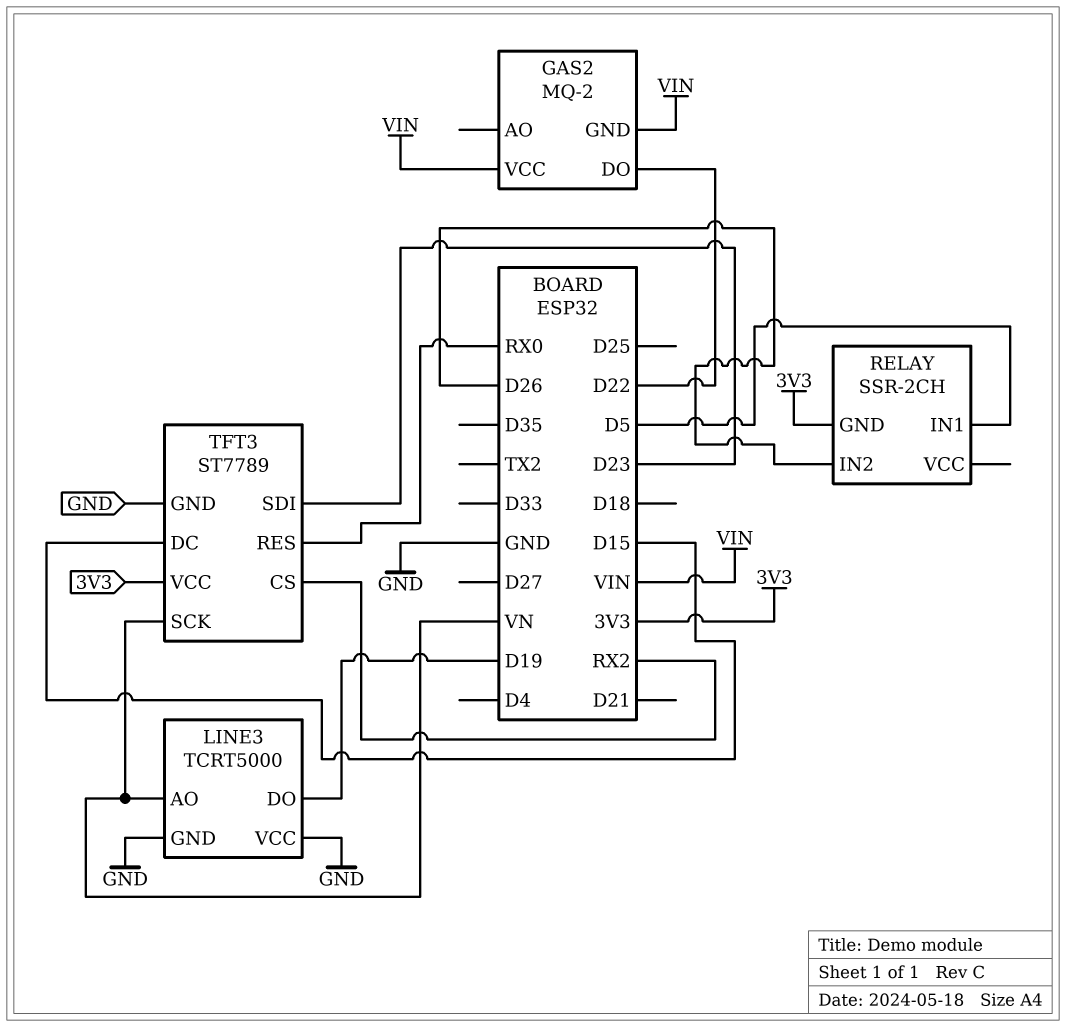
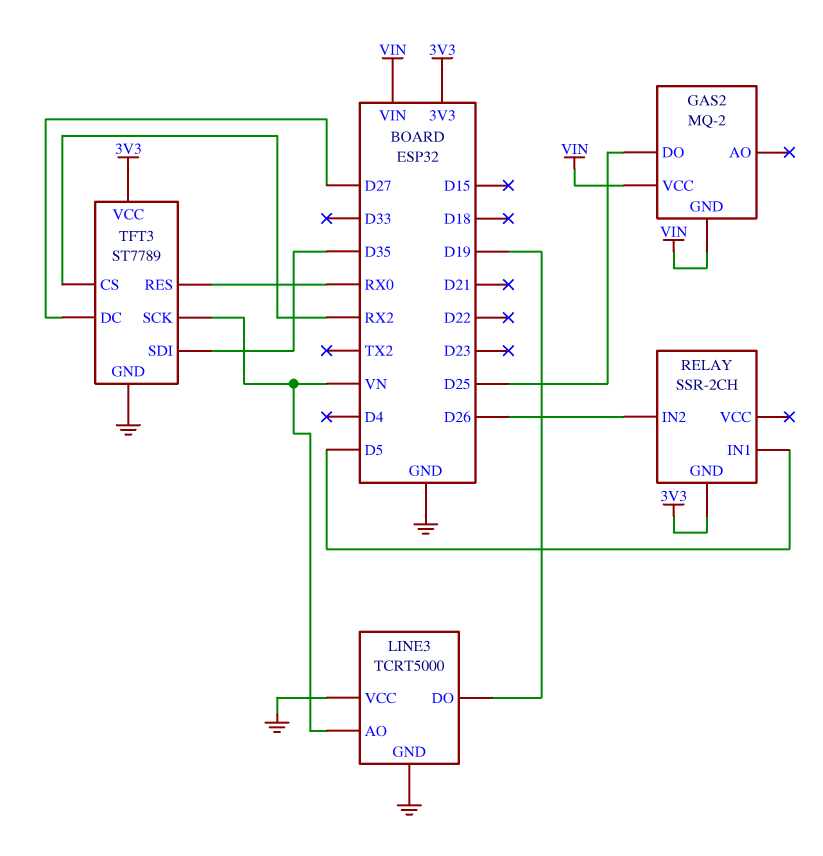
GAS2 pin DO: D22 -> D25
TFT3 pin DC: D15 -> D27
TFT3 pin SDI: D23 -> D35

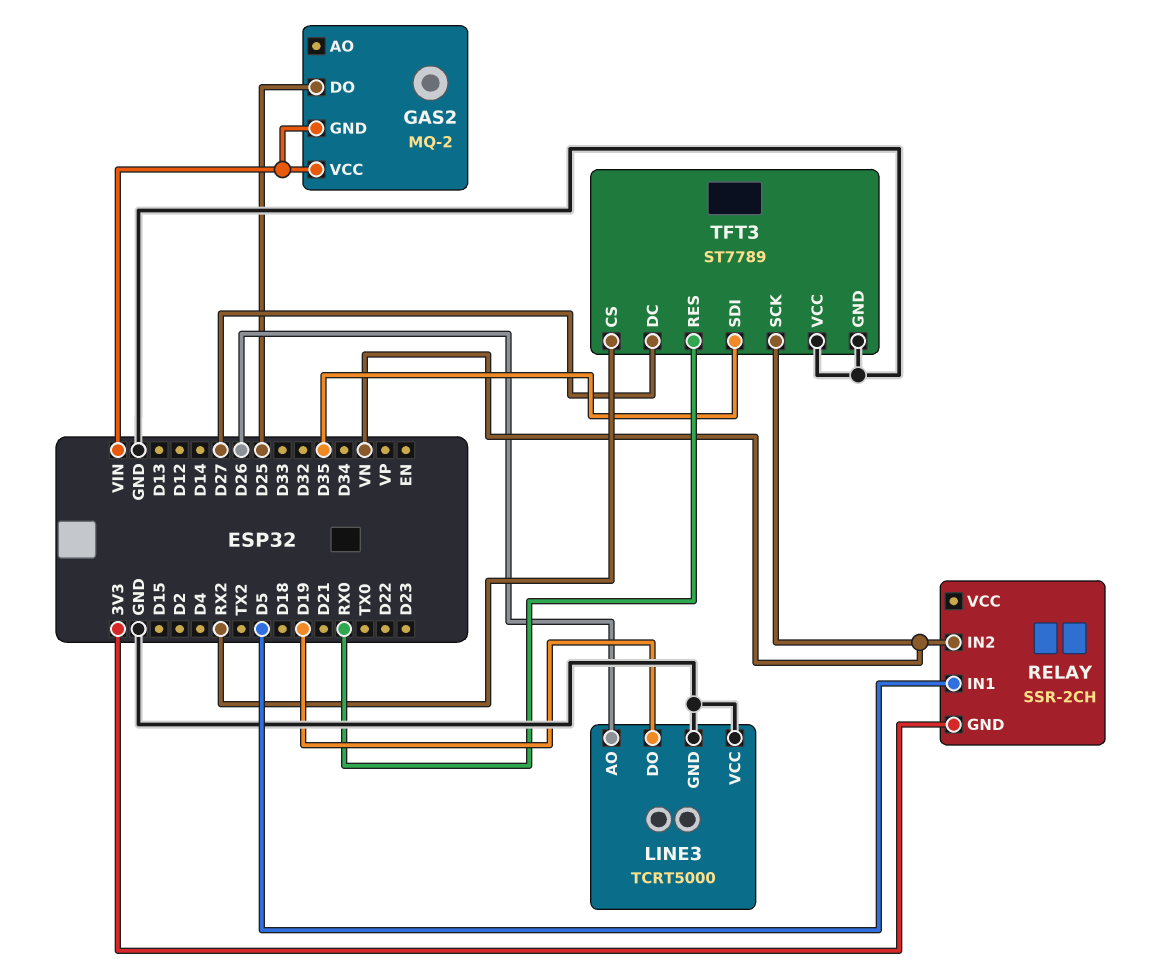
LINE3 pin AO: VN -> D26
RELAY pin IN2: D26 -> VN
TFT3 pin VCC: 3V3 -> GND

